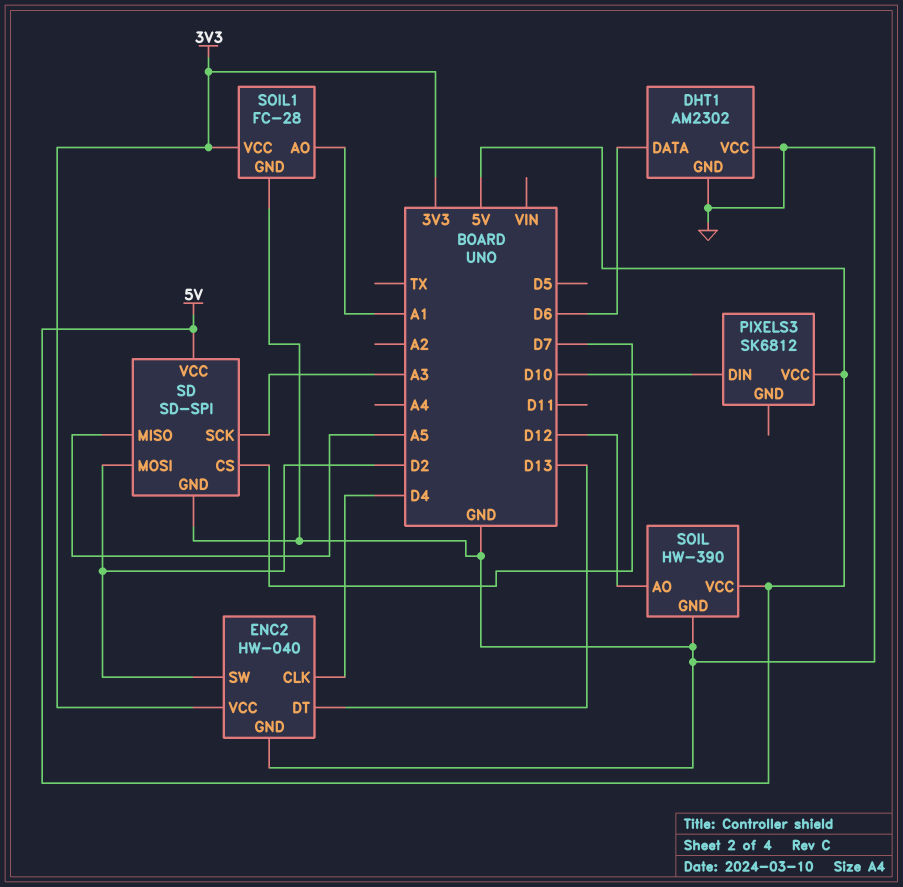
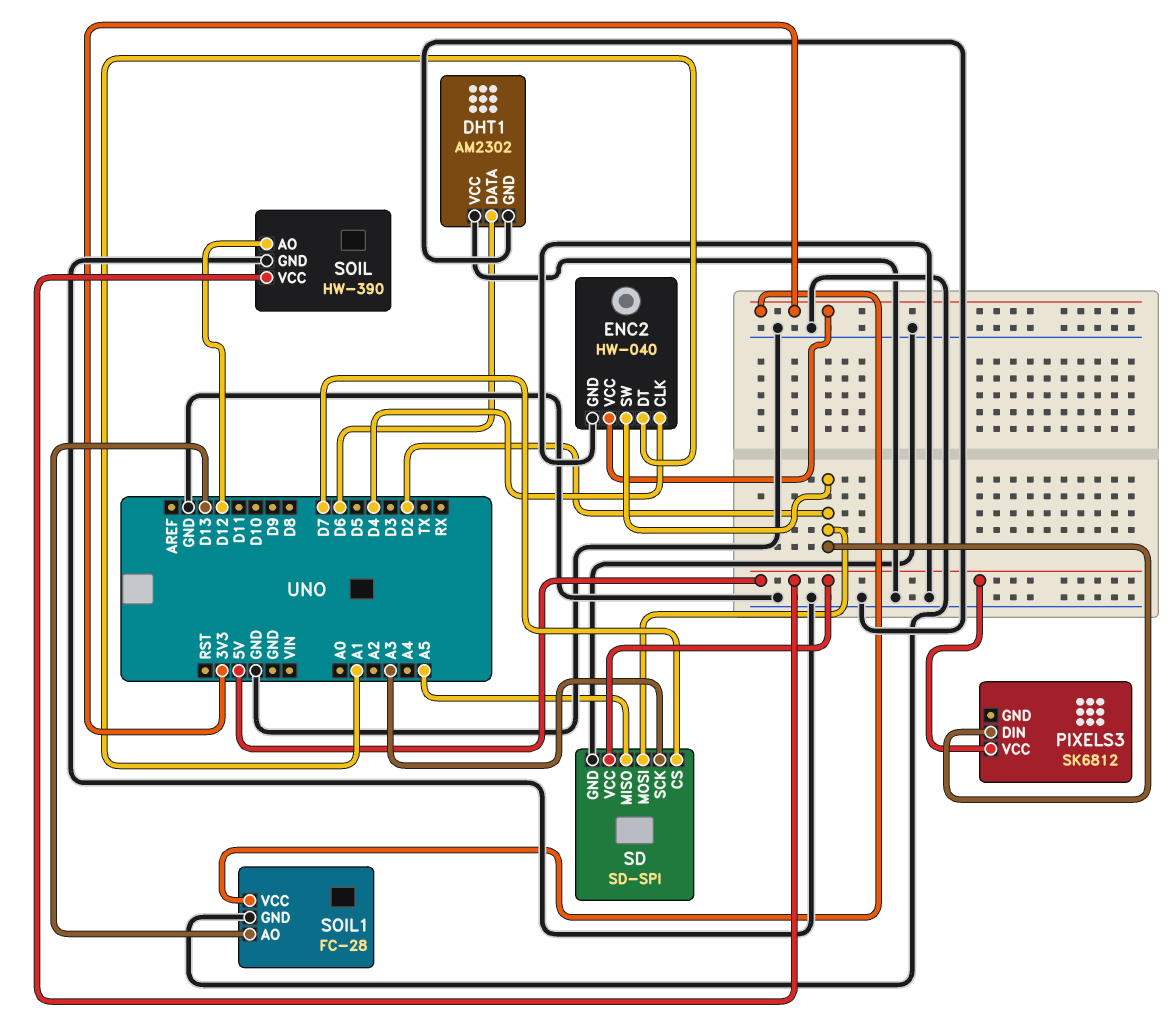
ENC2 pin DT: D13 -> A1
PIXELS3 pin DIN: D10 -> D2
SOIL1 pin AO: A1 -> D13

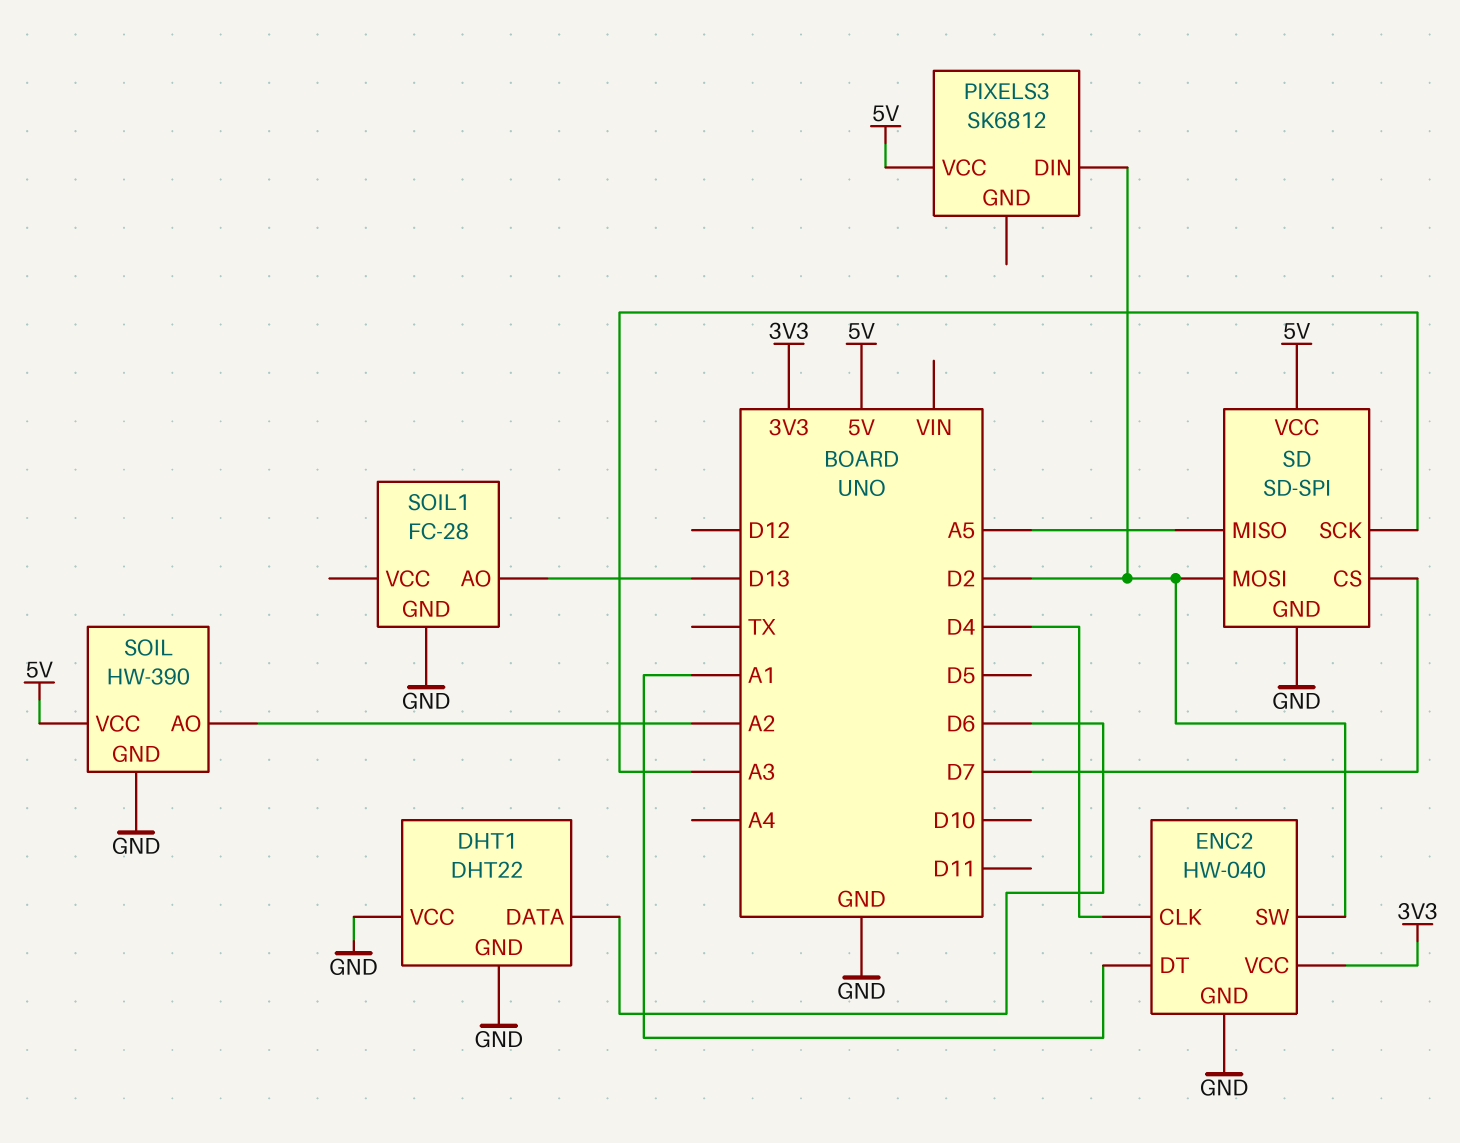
DHT1: AM2302 -> DHT22
SOIL pin AO: D12 -> A2
SOIL1 pin VCC: 3V3 -> none

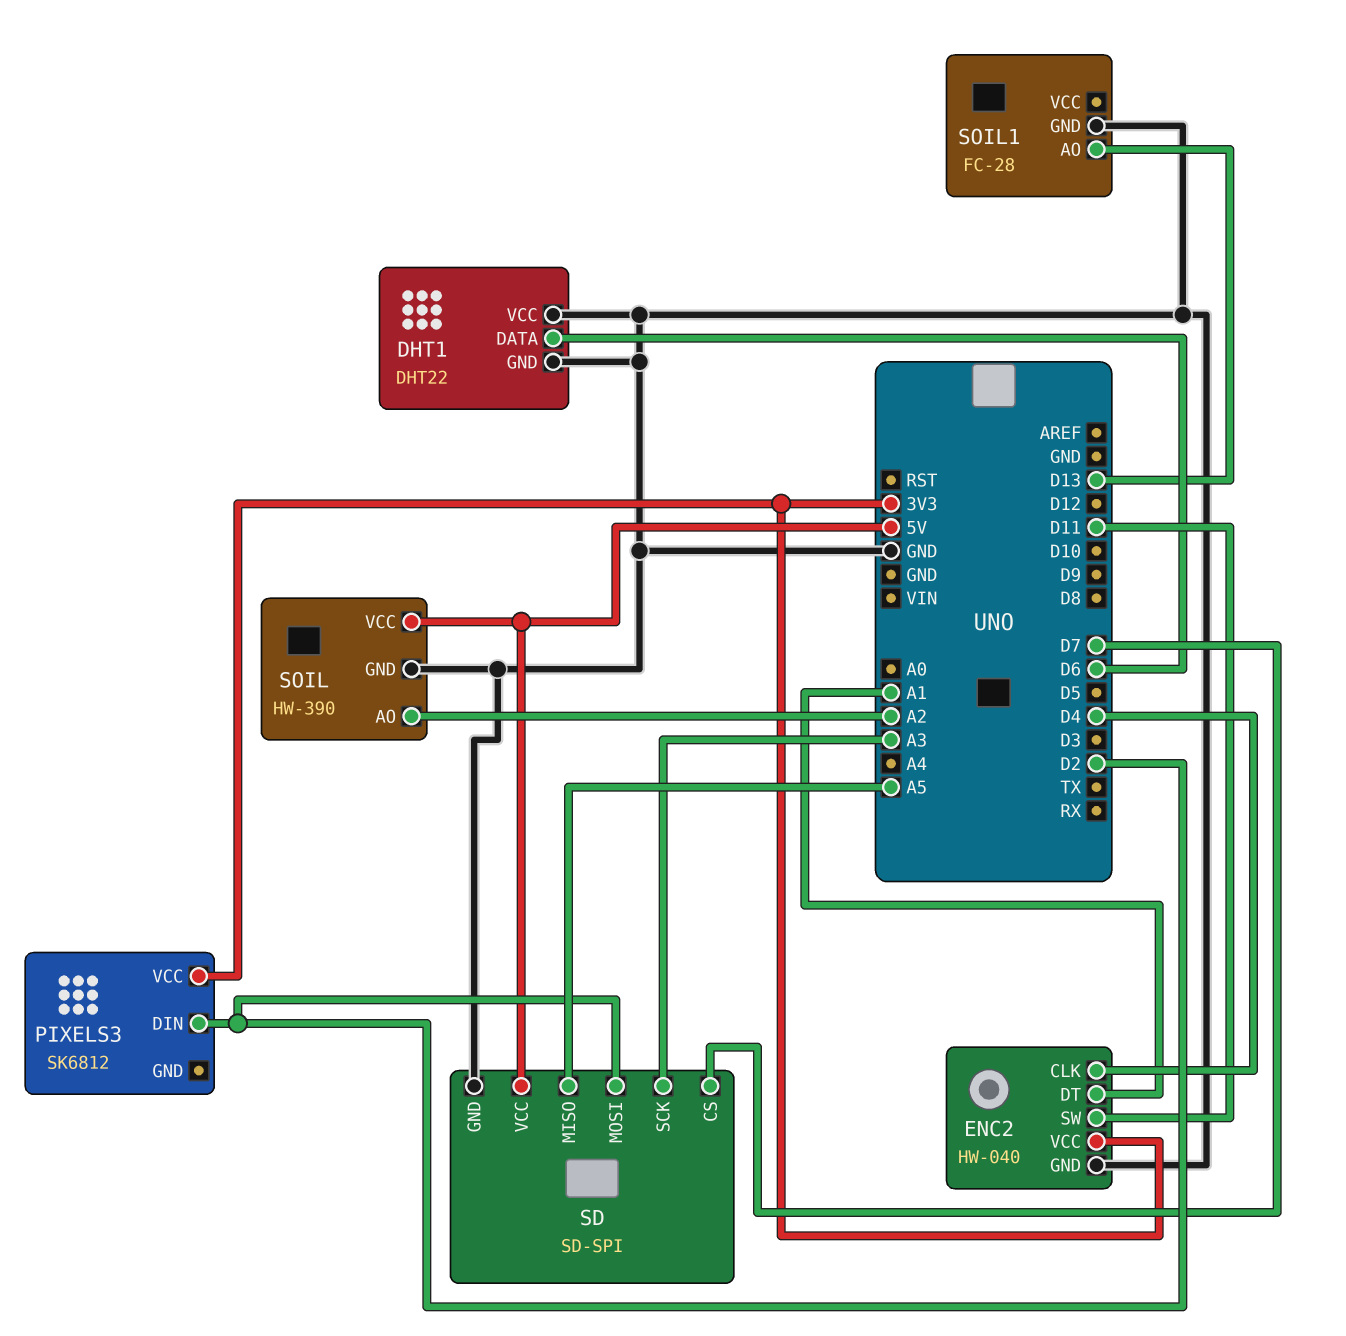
ENC2 pin SW: D2 -> D11
PIXELS3 pin VCC: 5V -> 3V3

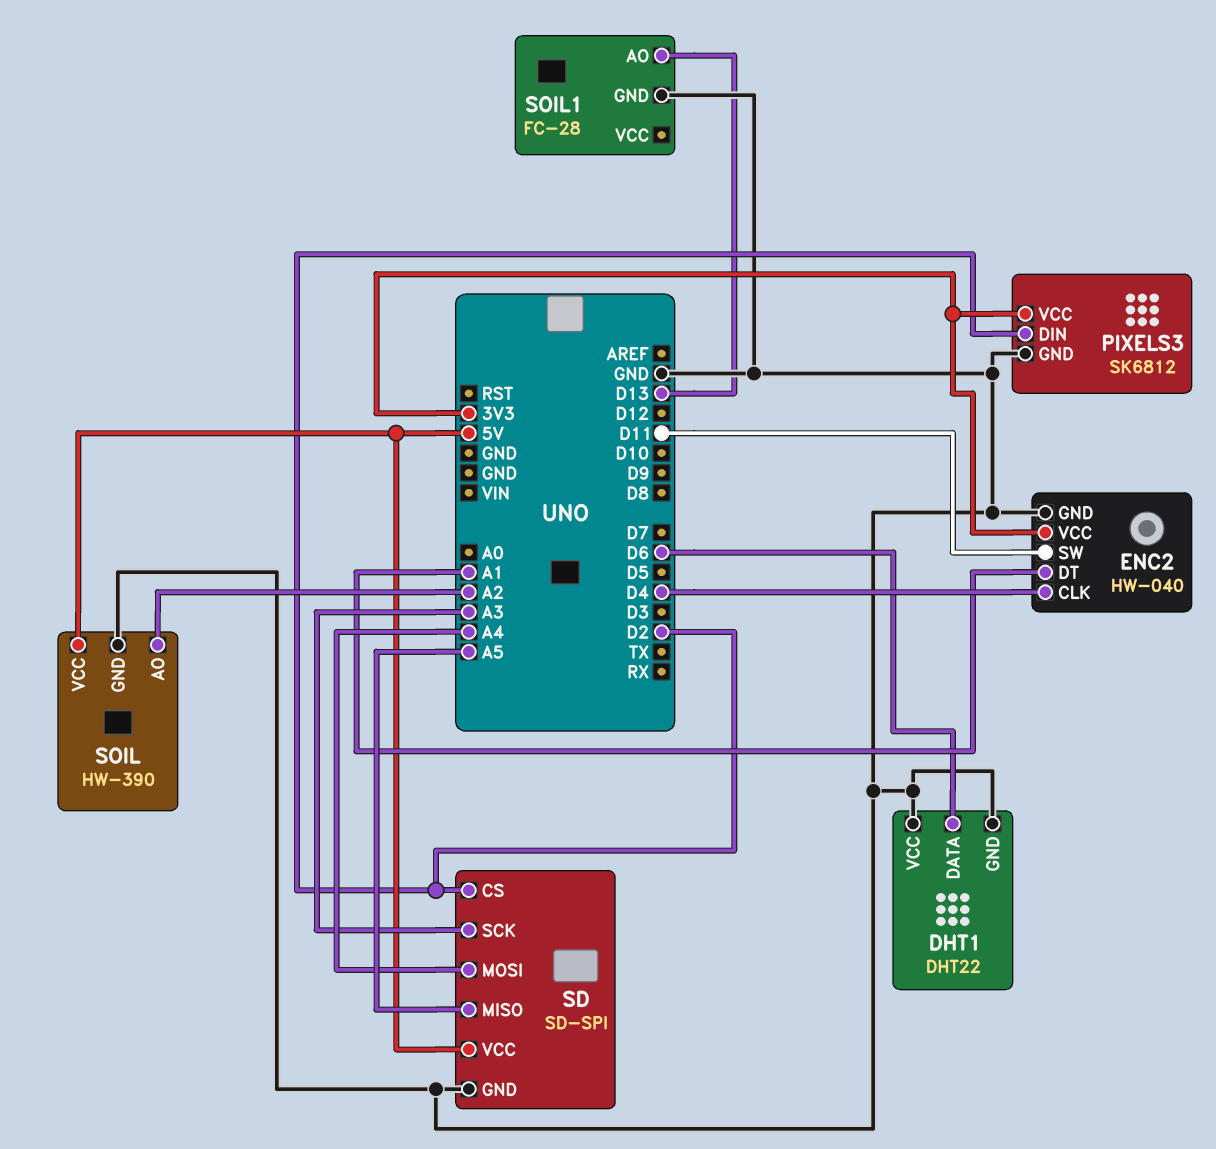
PIXELS3 pin GND: none -> GND
SD pin CS: D7 -> D2
SD pin MOSI: D2 -> A4

